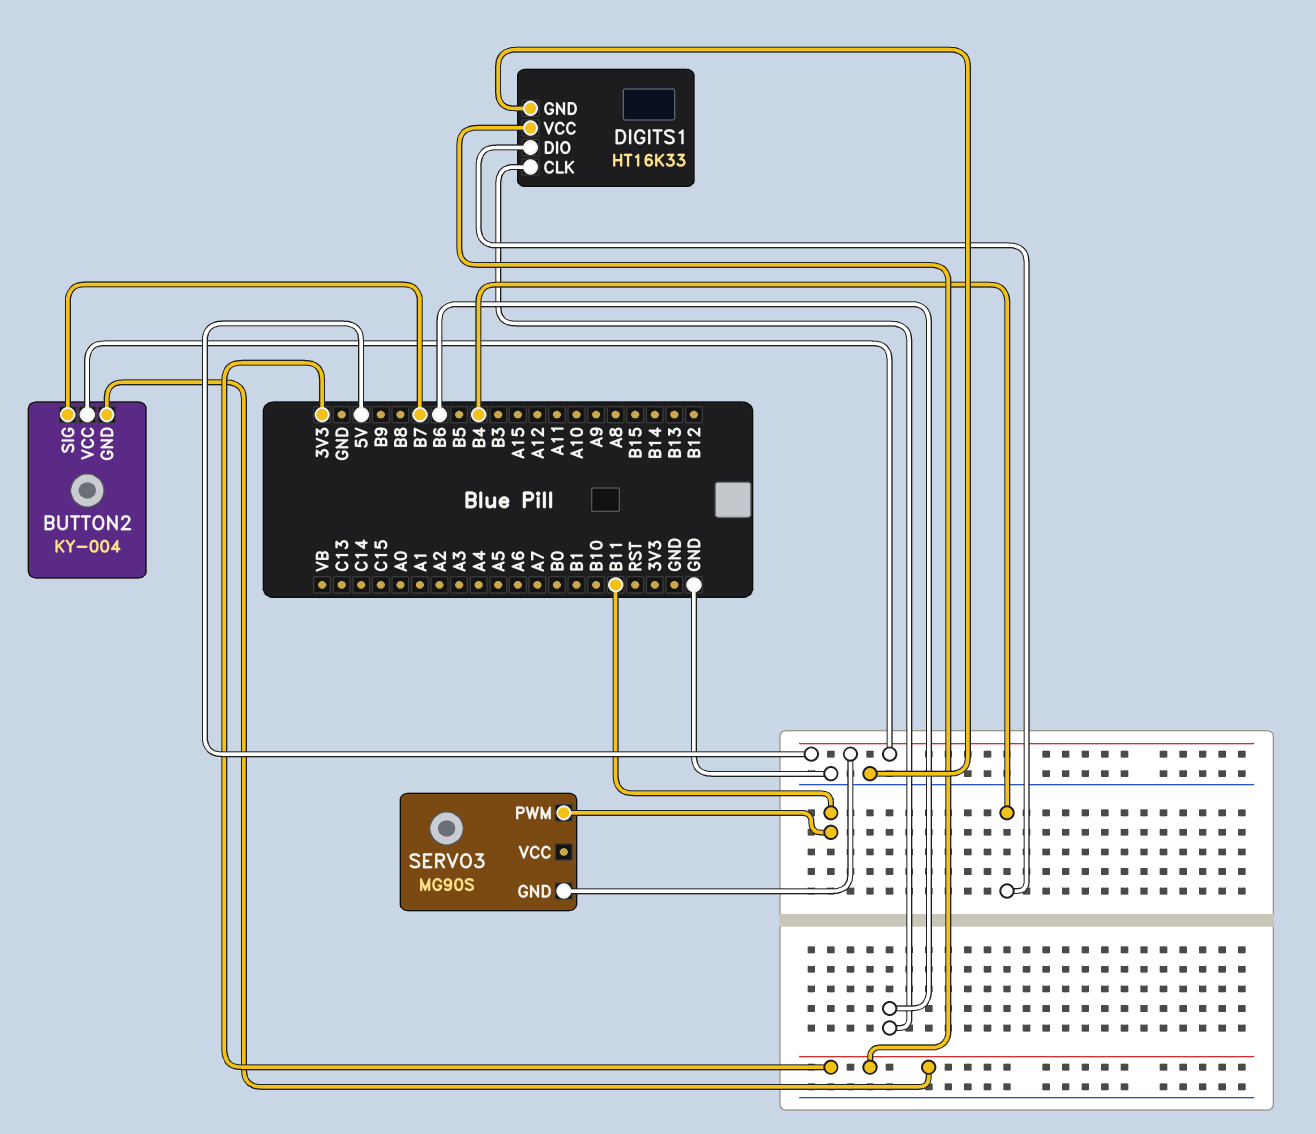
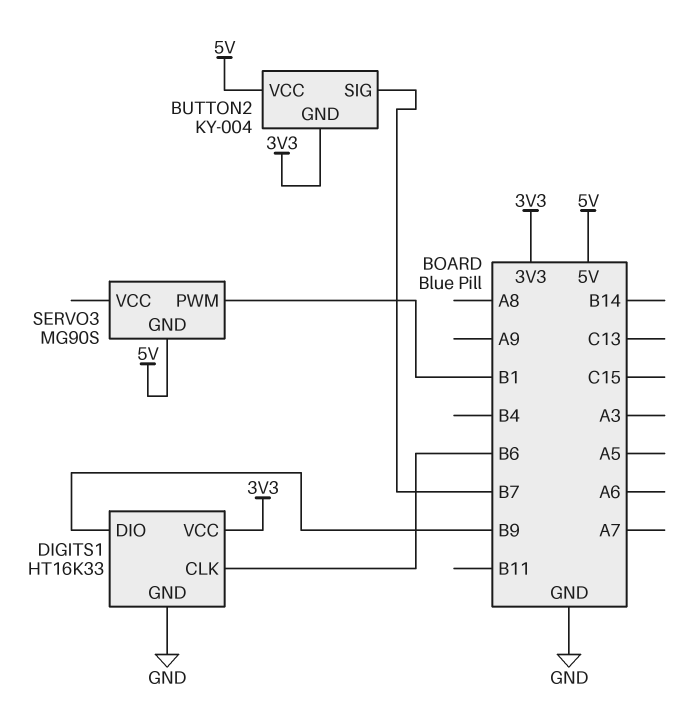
DIGITS1 pin DIO: B4 -> B9
SERVO3 pin PWM: B11 -> B1

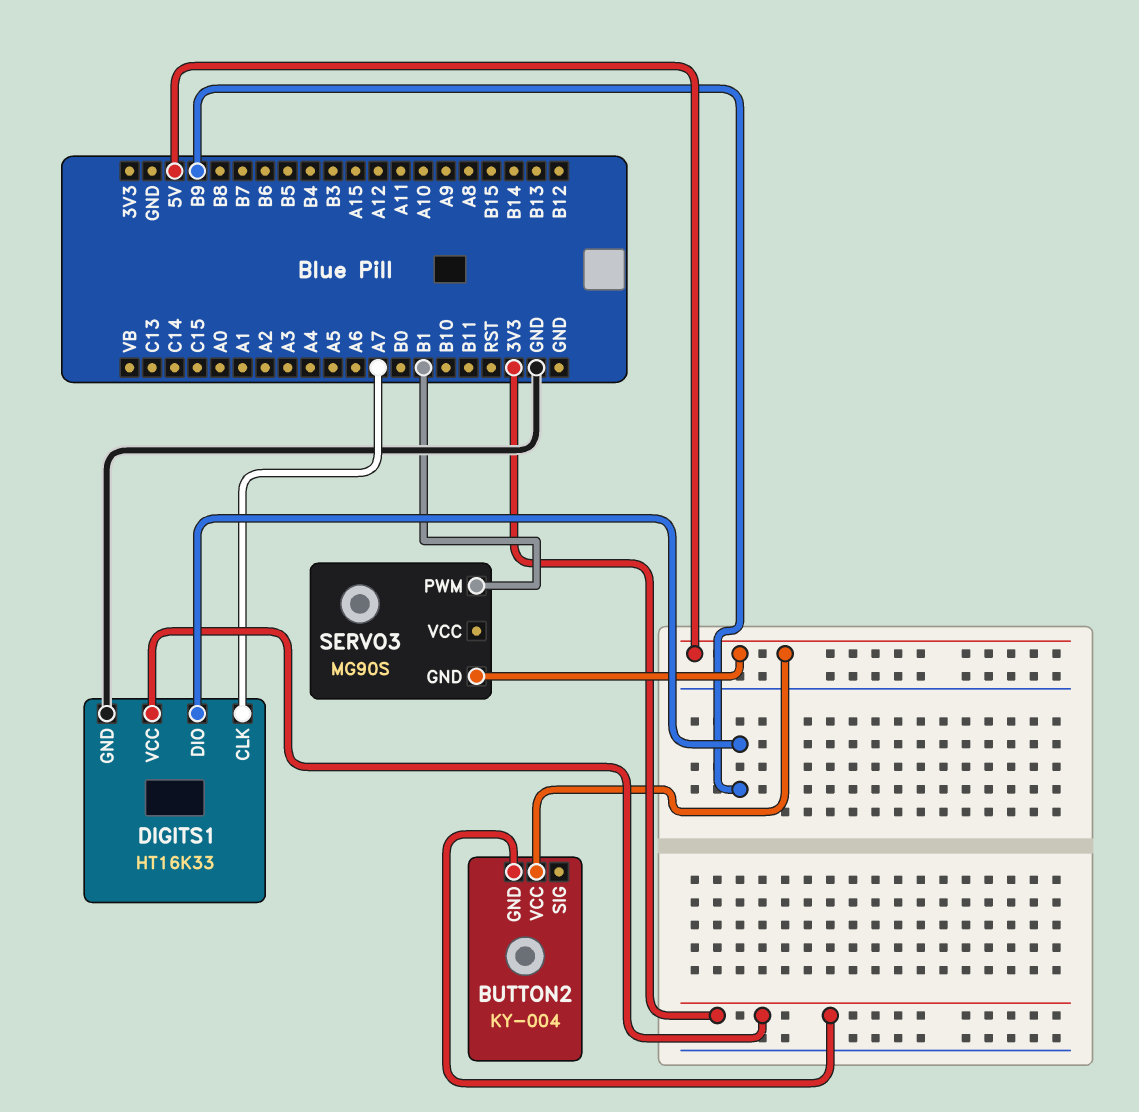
BUTTON2 pin SIG: B7 -> none
DIGITS1 pin CLK: B6 -> A7

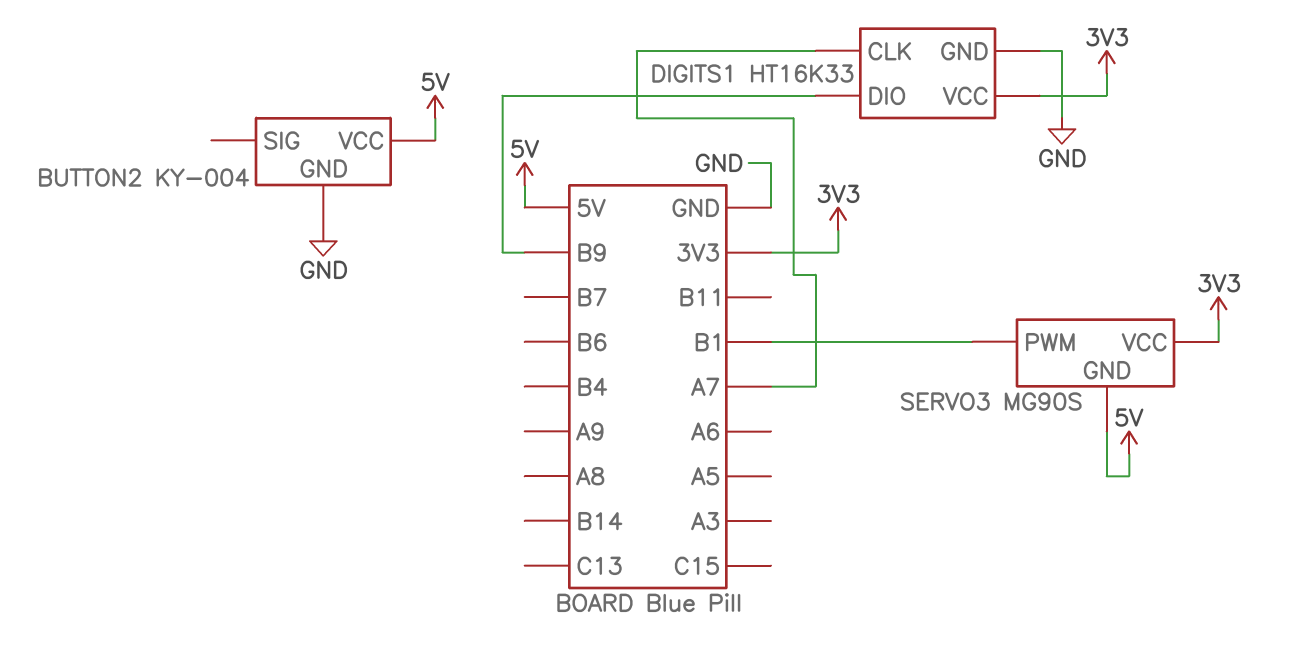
BUTTON2 pin GND: 3V3 -> GND
SERVO3 pin VCC: none -> 3V3

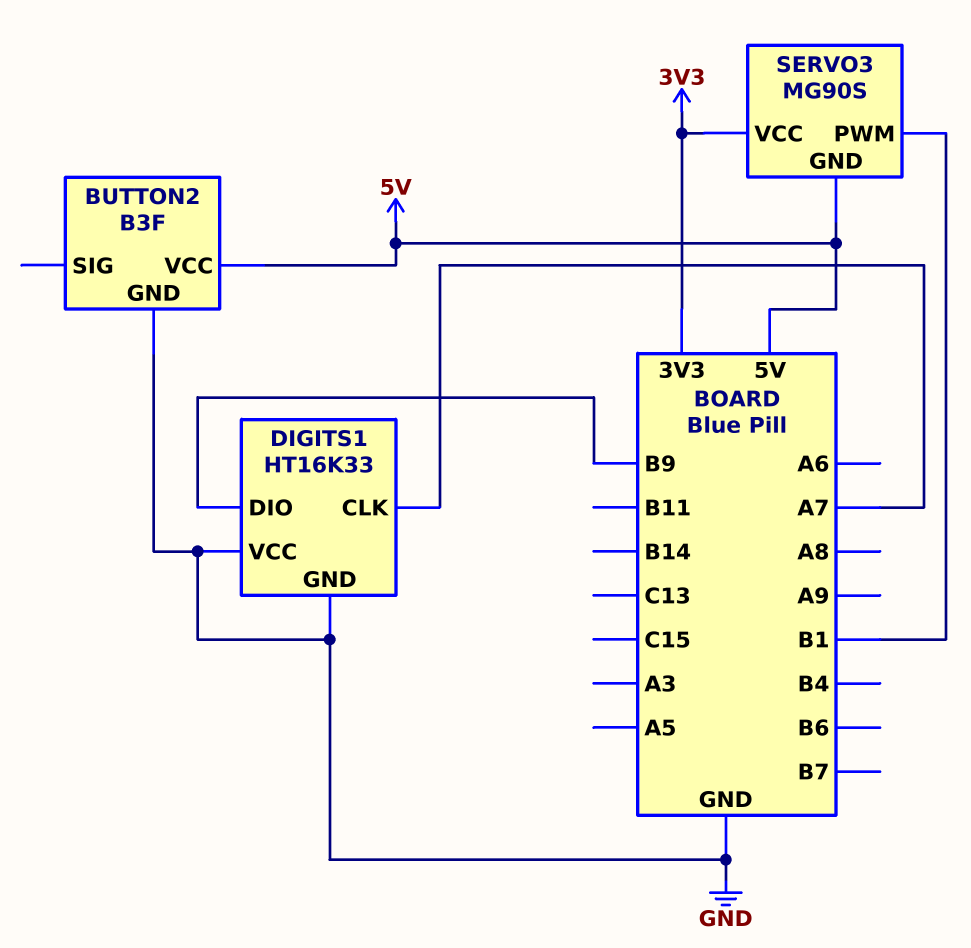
BUTTON2: KY-004 -> B3F
DIGITS1 pin VCC: 3V3 -> GND

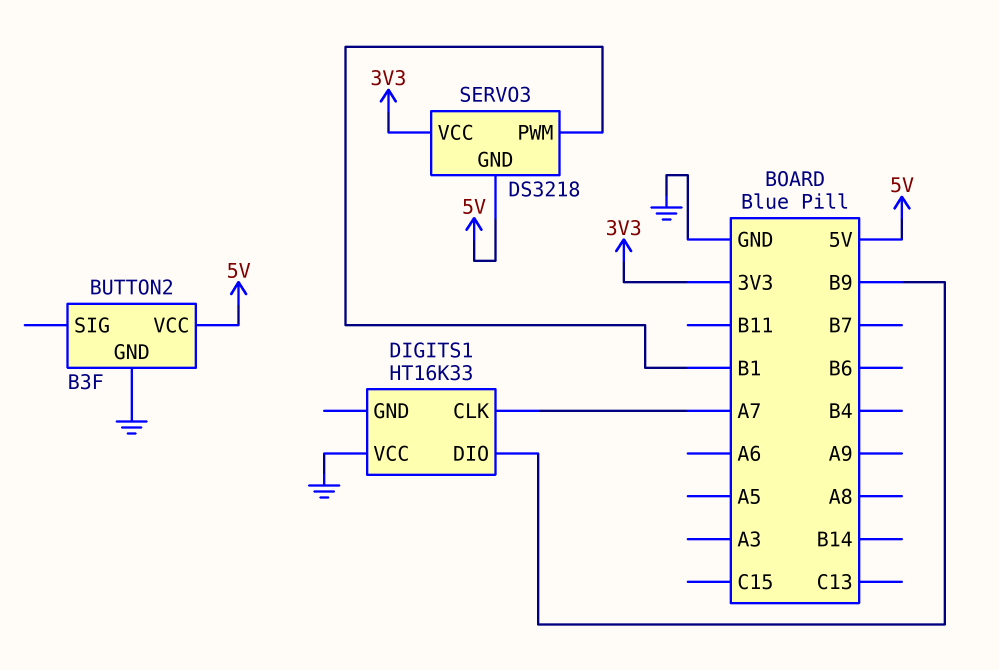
DIGITS1 pin GND: GND -> none
SERVO3: MG90S -> DS3218

